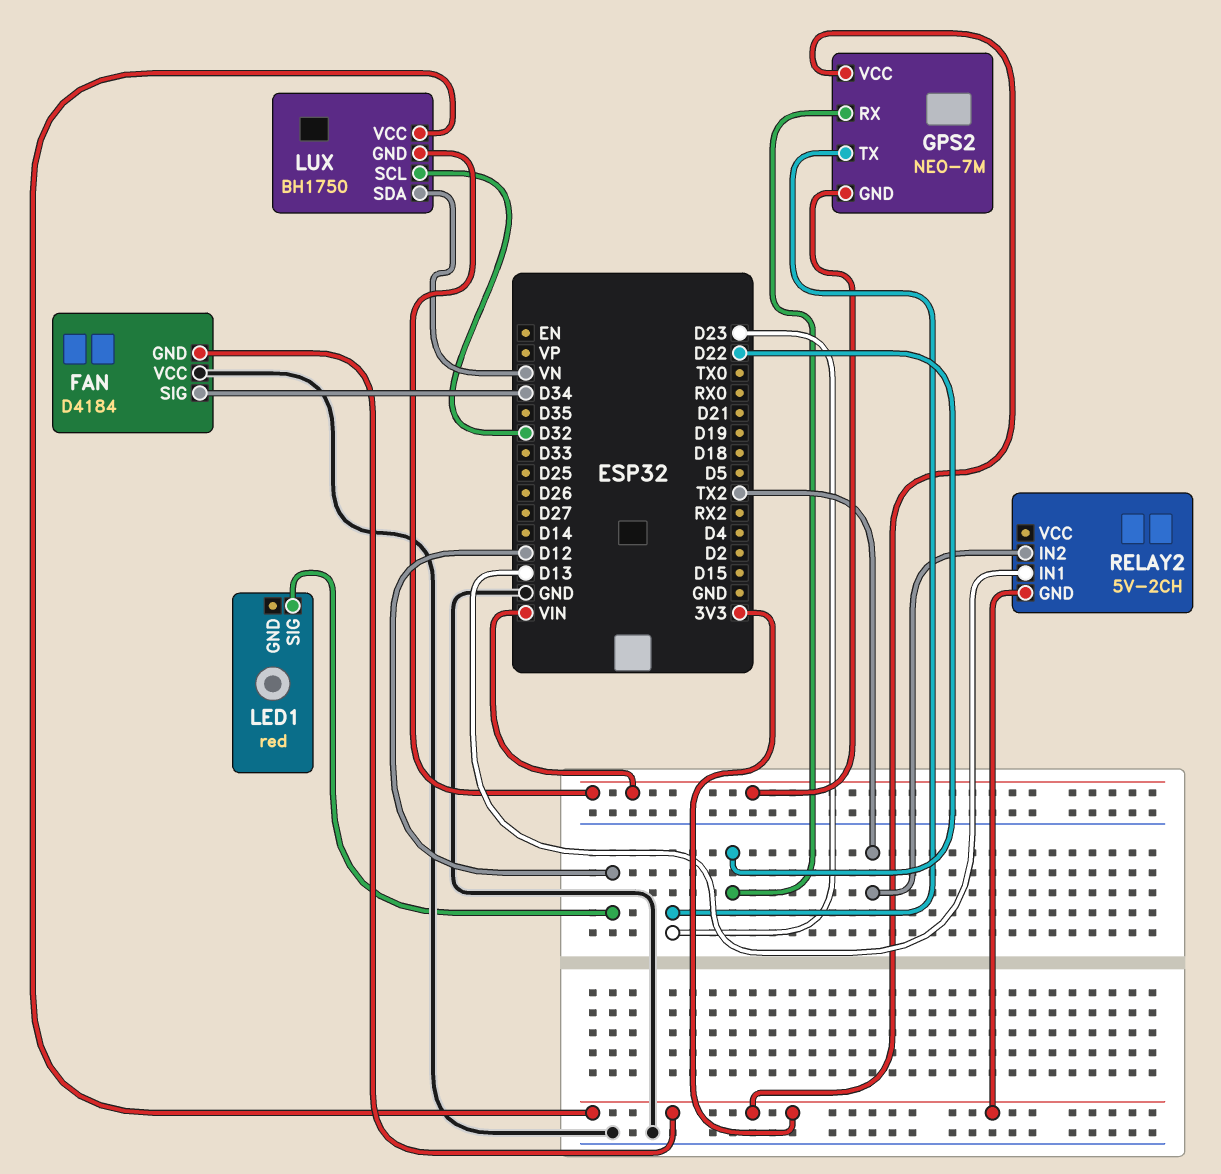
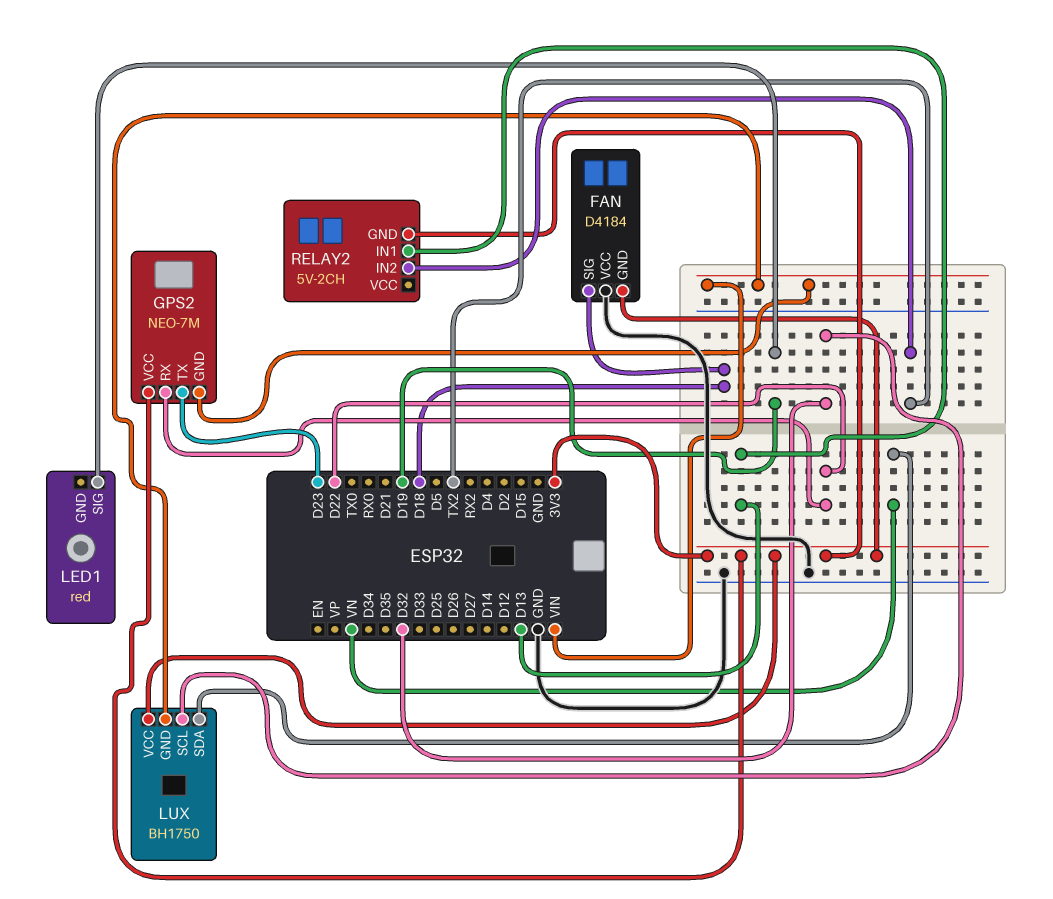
FAN pin SIG: D34 -> D18
LED1 pin SIG: D12 -> D19

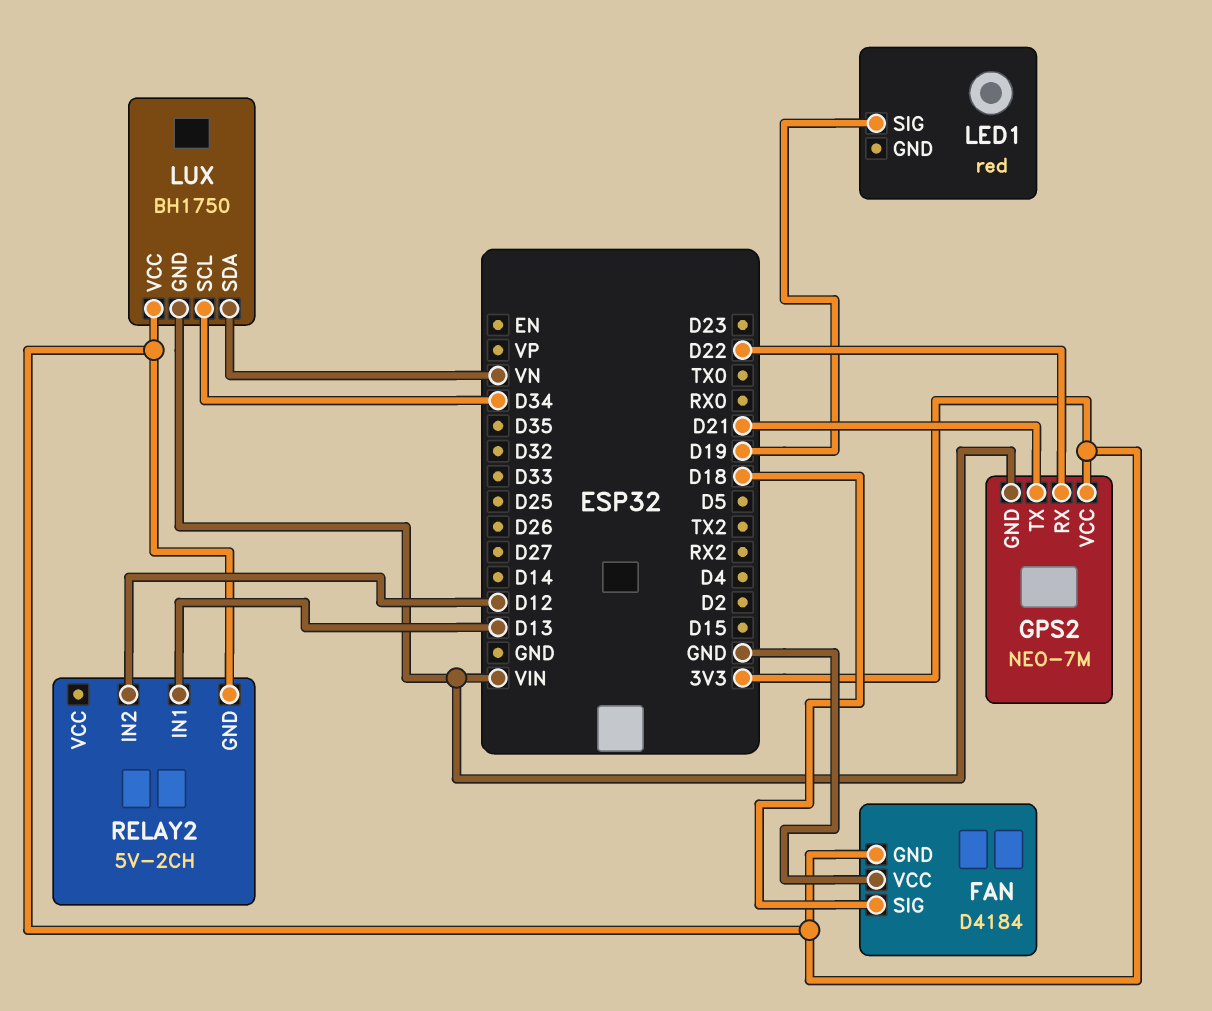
GPS2 pin TX: D23 -> D21
LUX pin SCL: D32 -> D34
RELAY2 pin IN2: TX2 -> D12

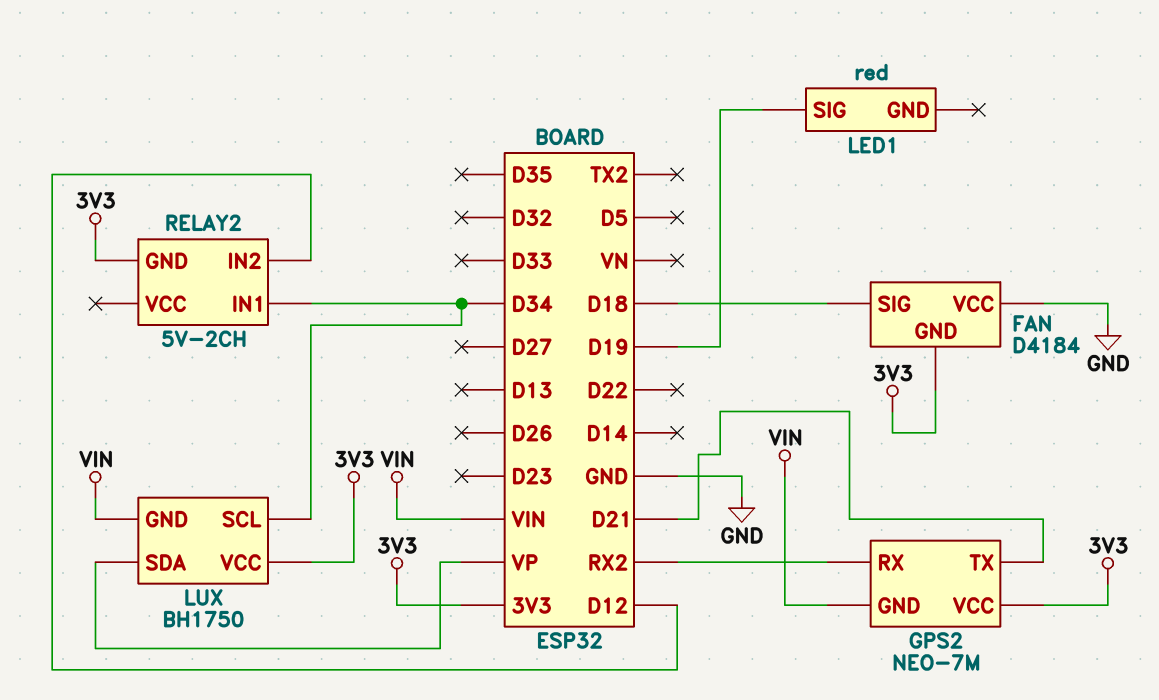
GPS2 pin RX: D22 -> RX2
LUX pin SDA: VN -> VP
RELAY2 pin IN1: D13 -> D34

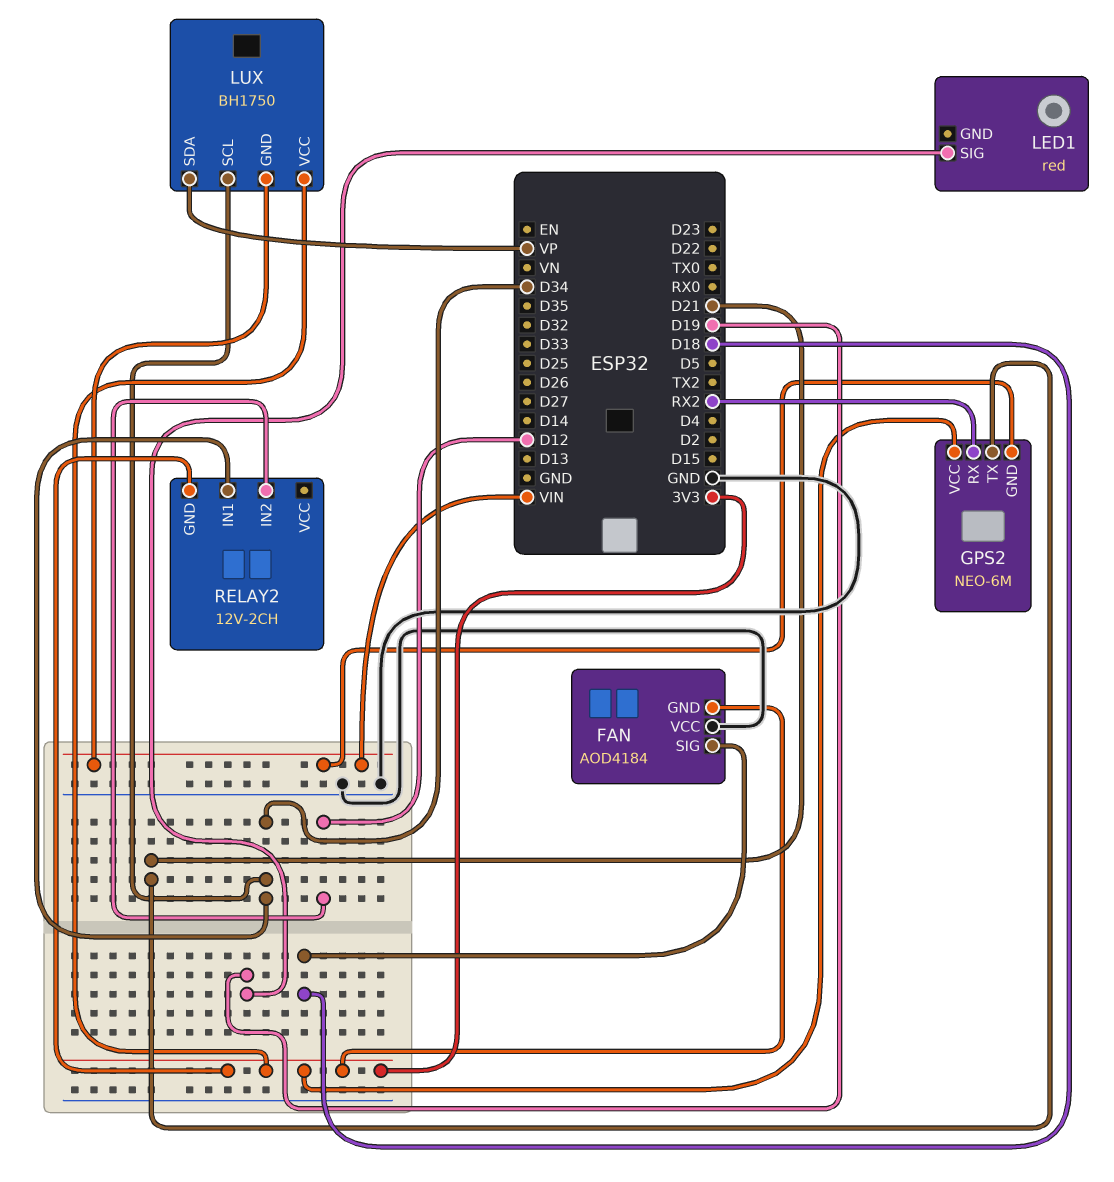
FAN: D4184 -> AOD4184
GPS2: NEO-7M -> NEO-6M
RELAY2: 5V-2CH -> 12V-2CH

